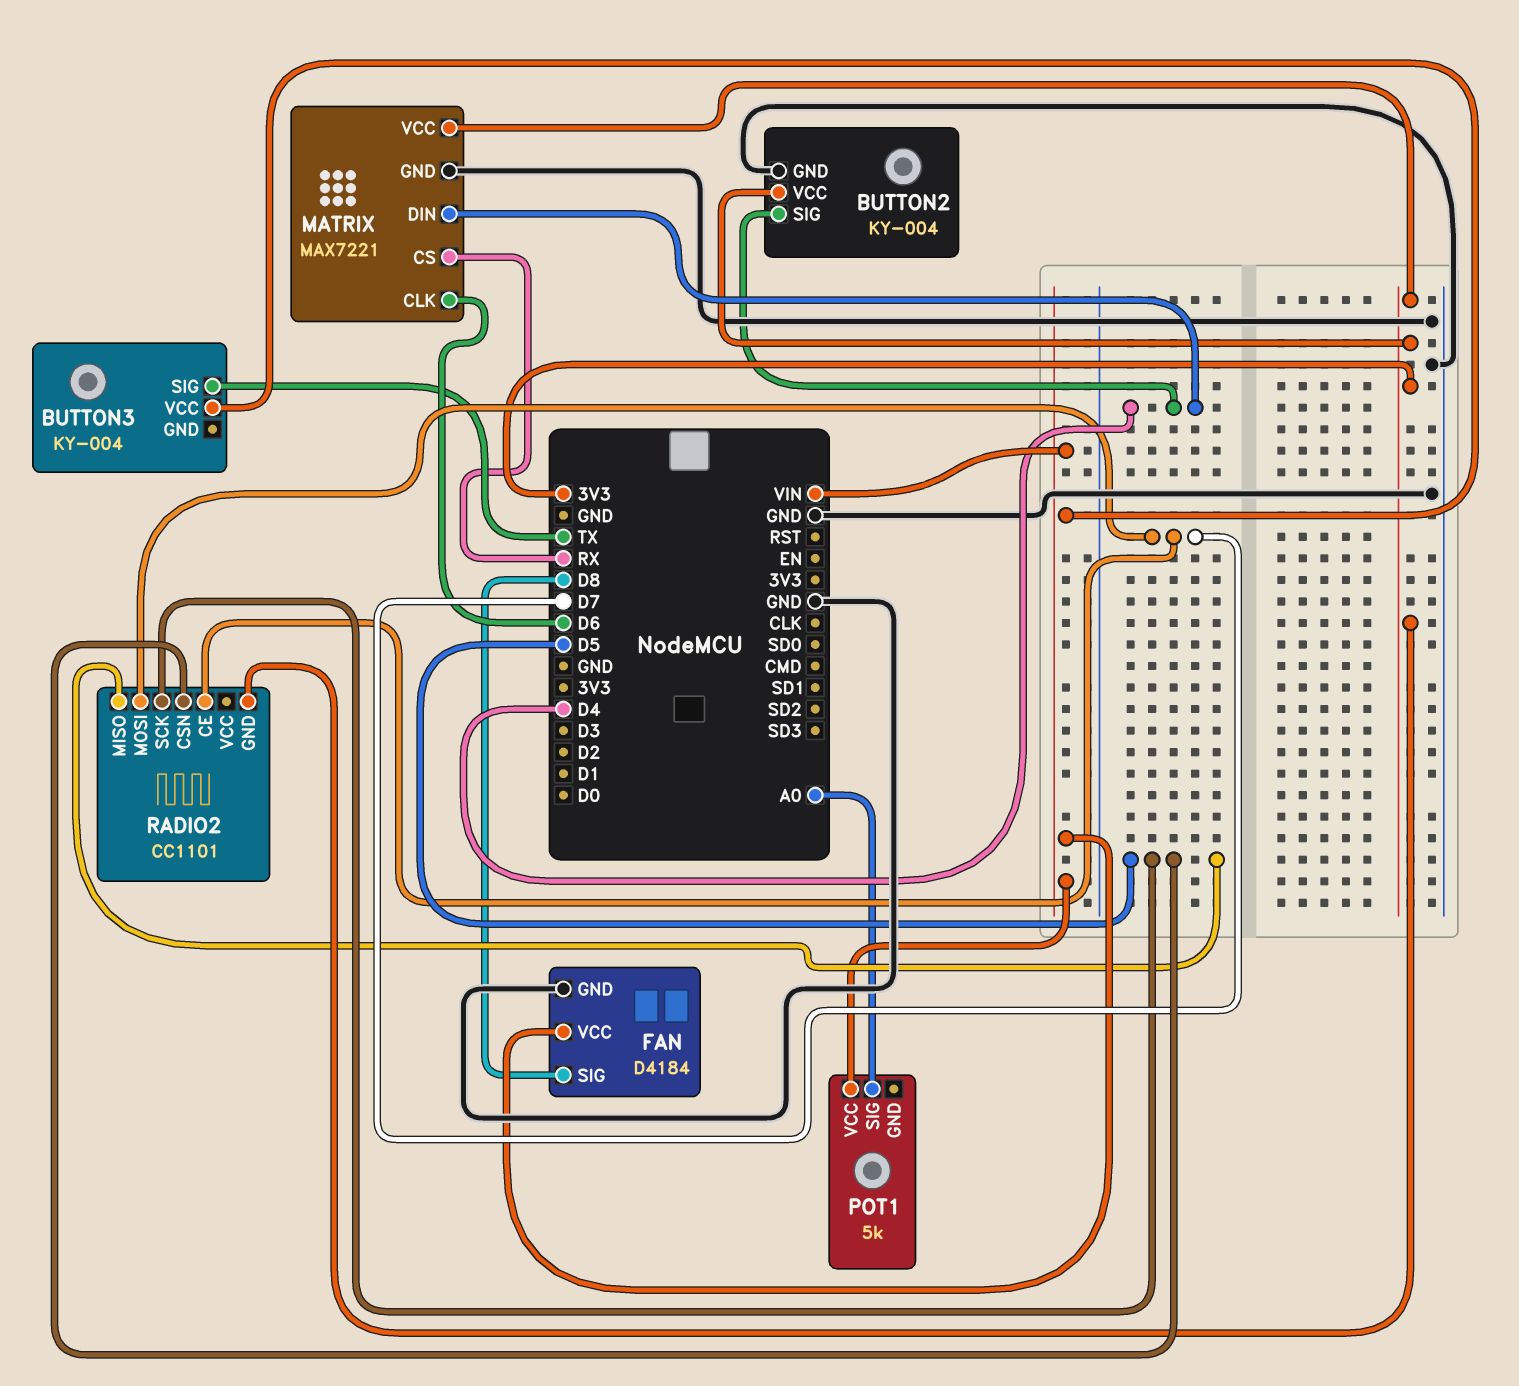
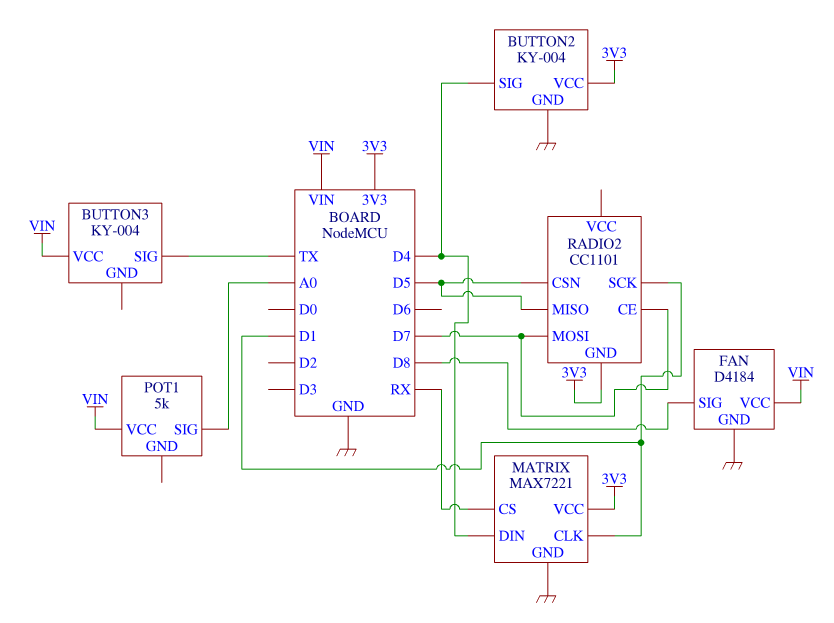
MATRIX pin CLK: D6 -> D1
RADIO2 pin SCK: D5 -> D1

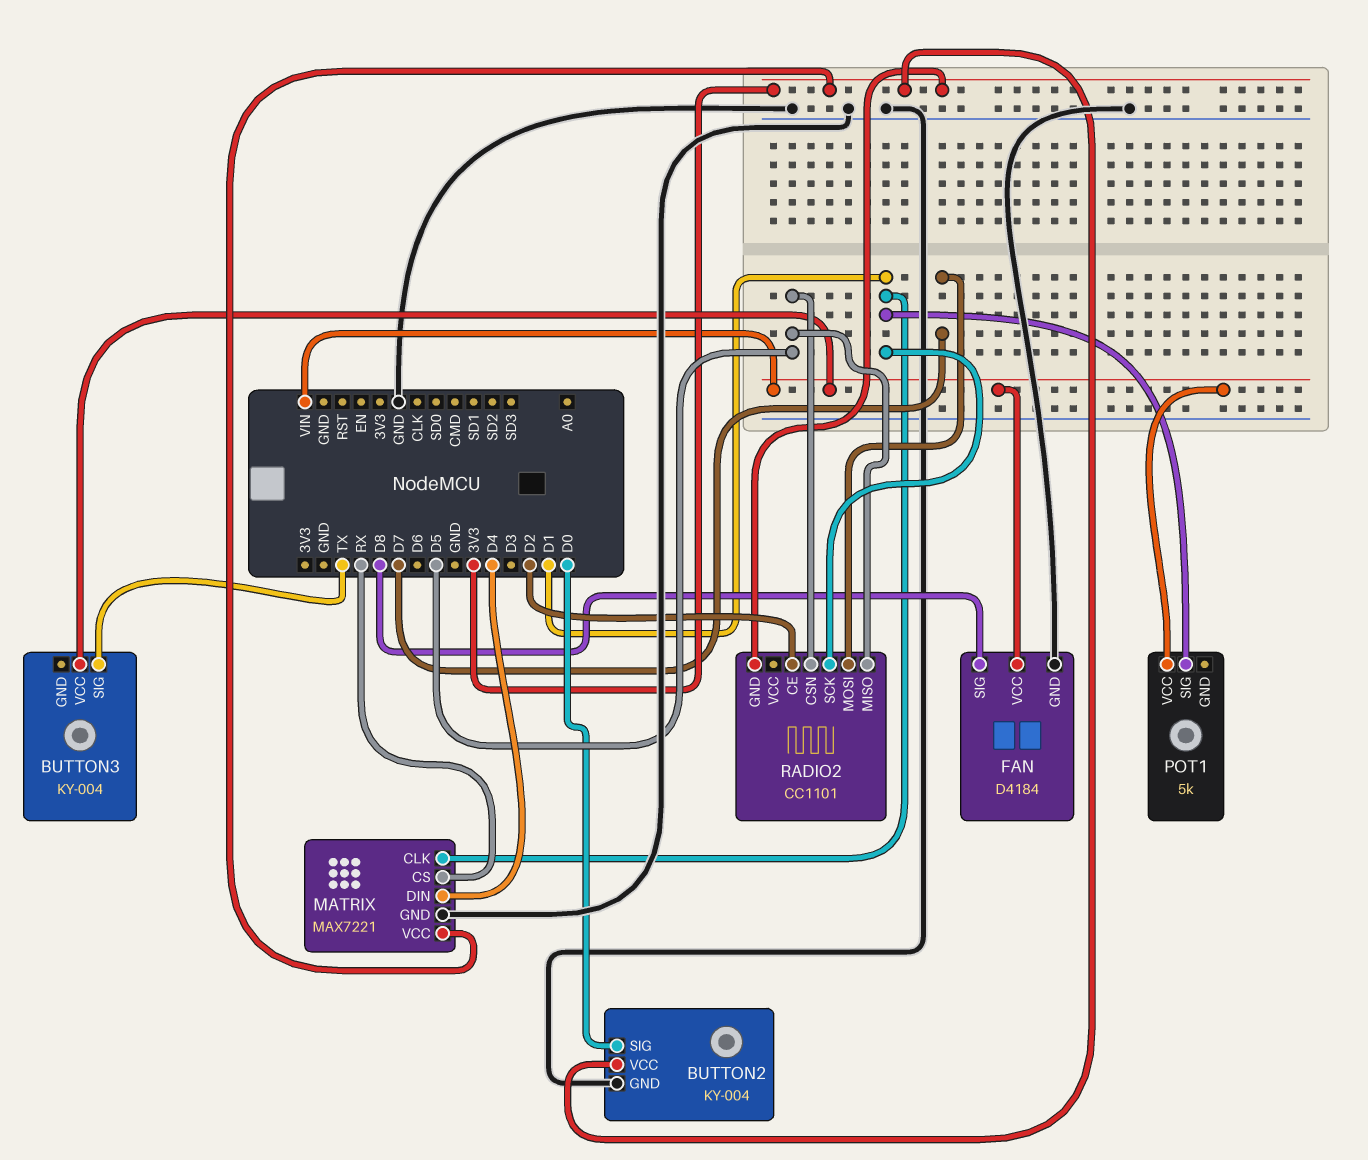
BUTTON2 pin SIG: D4 -> D0
POT1 pin SIG: A0 -> D1
RADIO2 pin CE: D7 -> D2

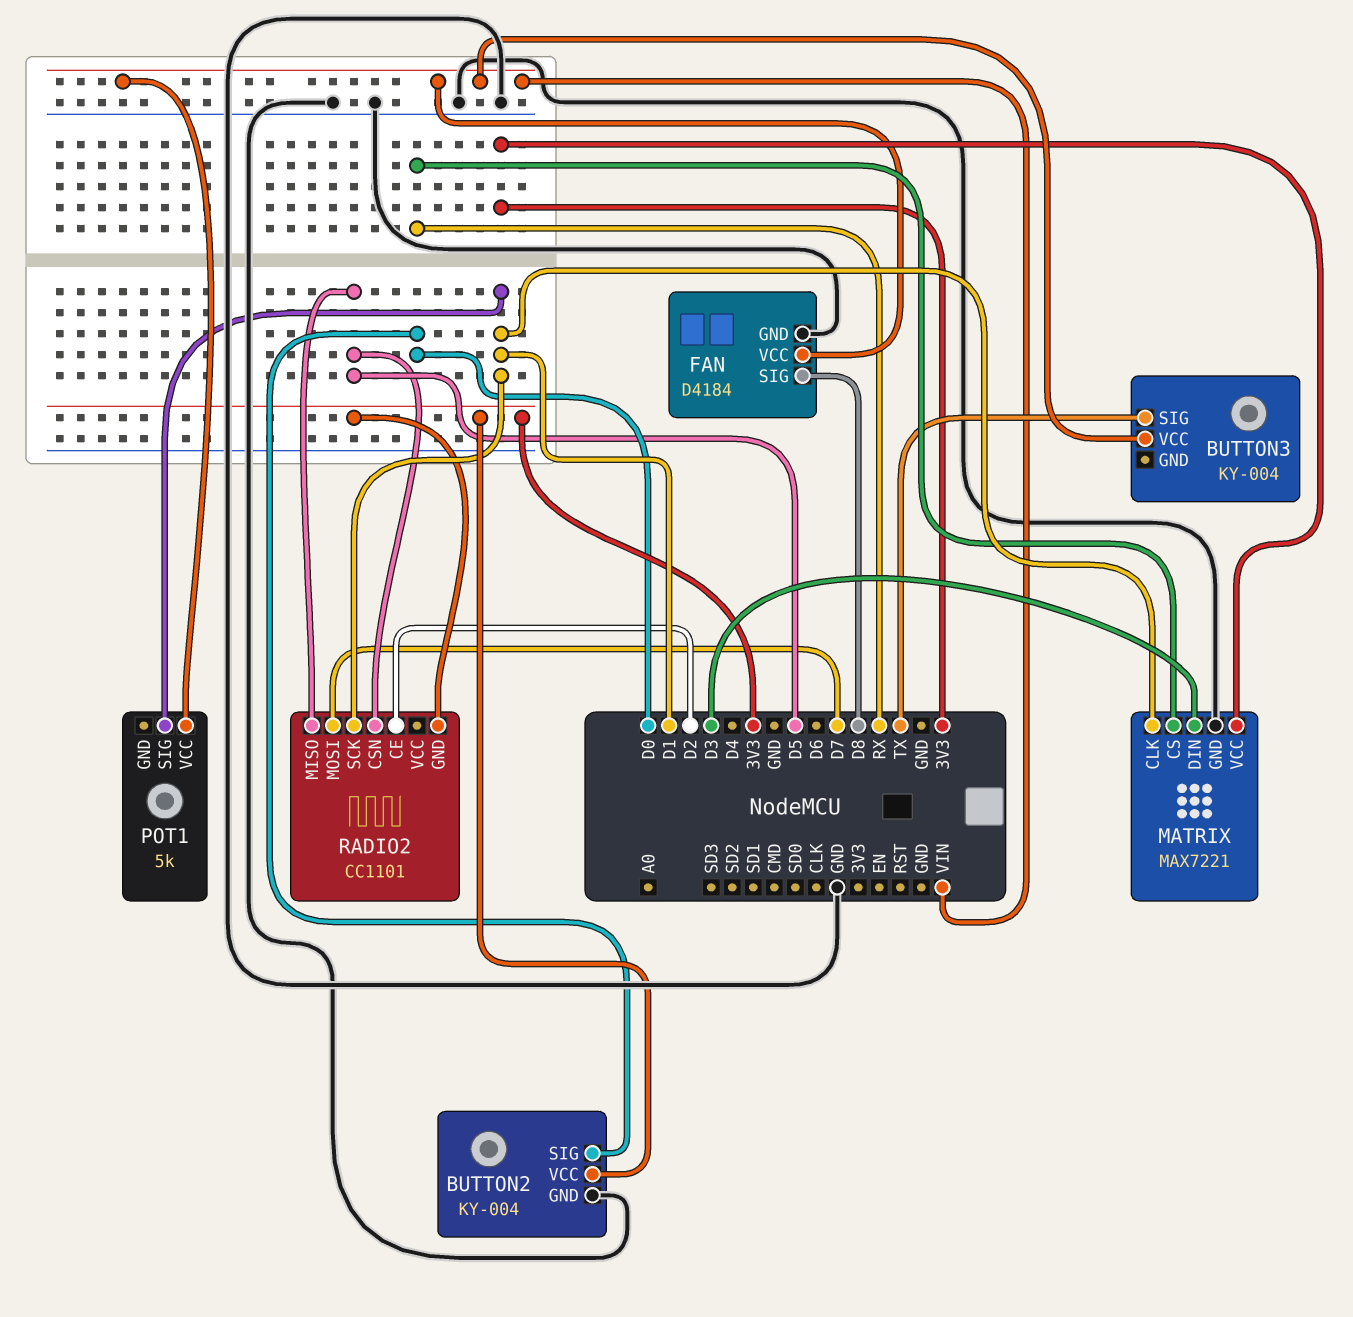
MATRIX pin DIN: D4 -> D3

